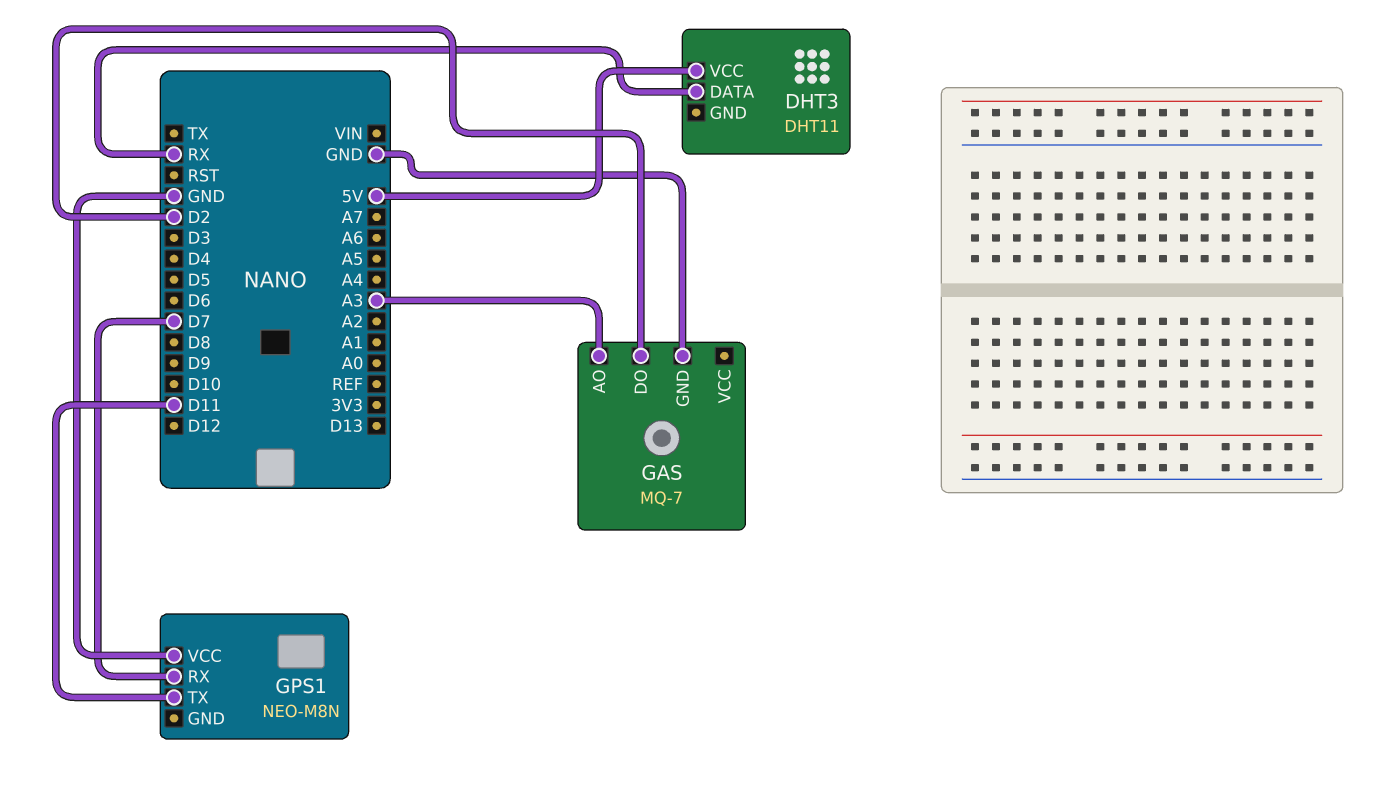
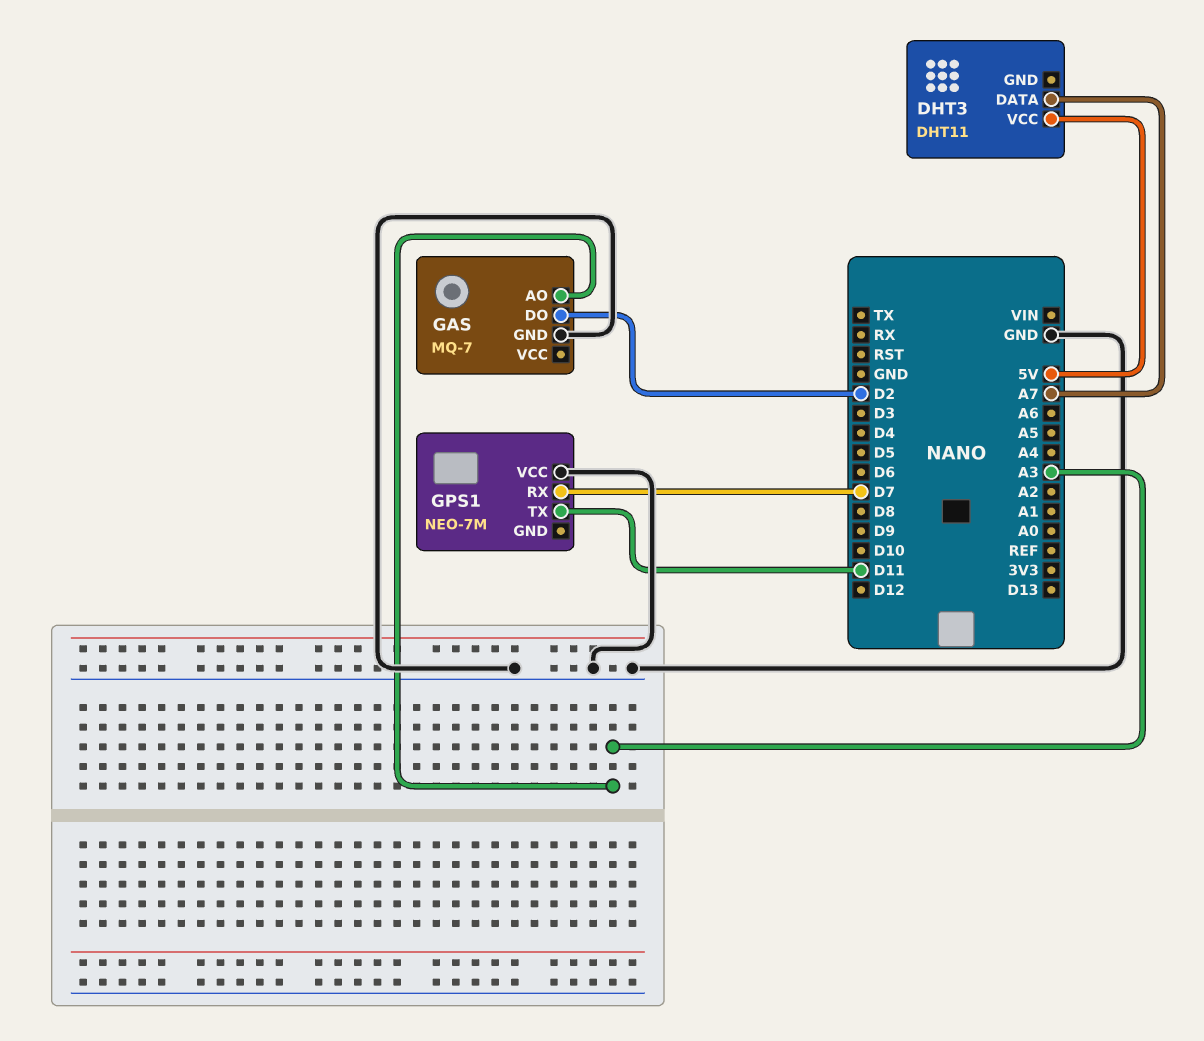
DHT3 pin DATA: RX -> A7
GPS1: NEO-M8N -> NEO-7M

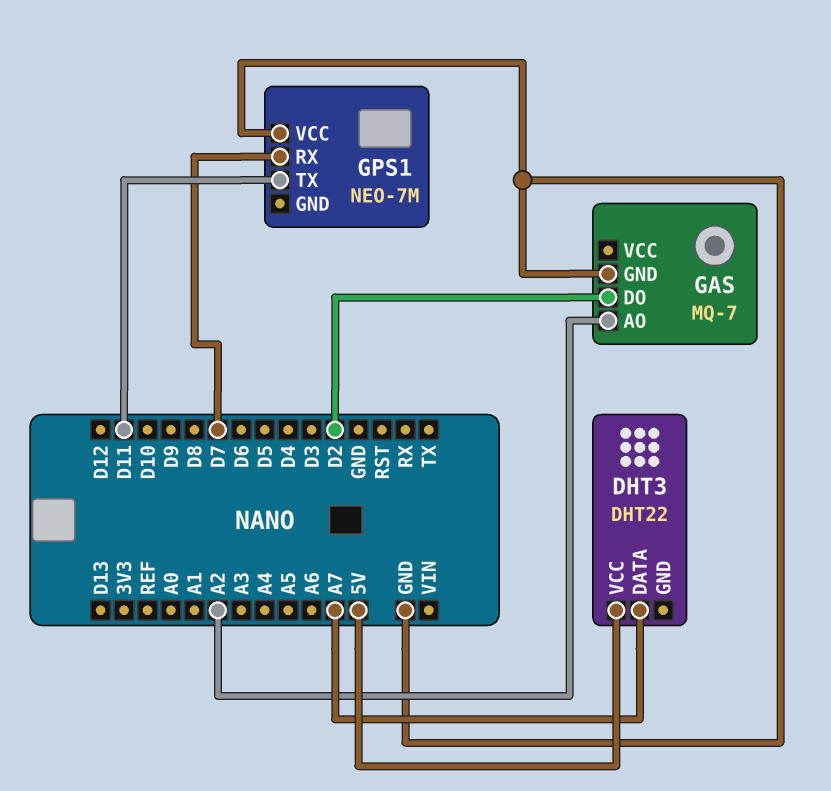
DHT3: DHT11 -> DHT22
GAS pin AO: A3 -> A2

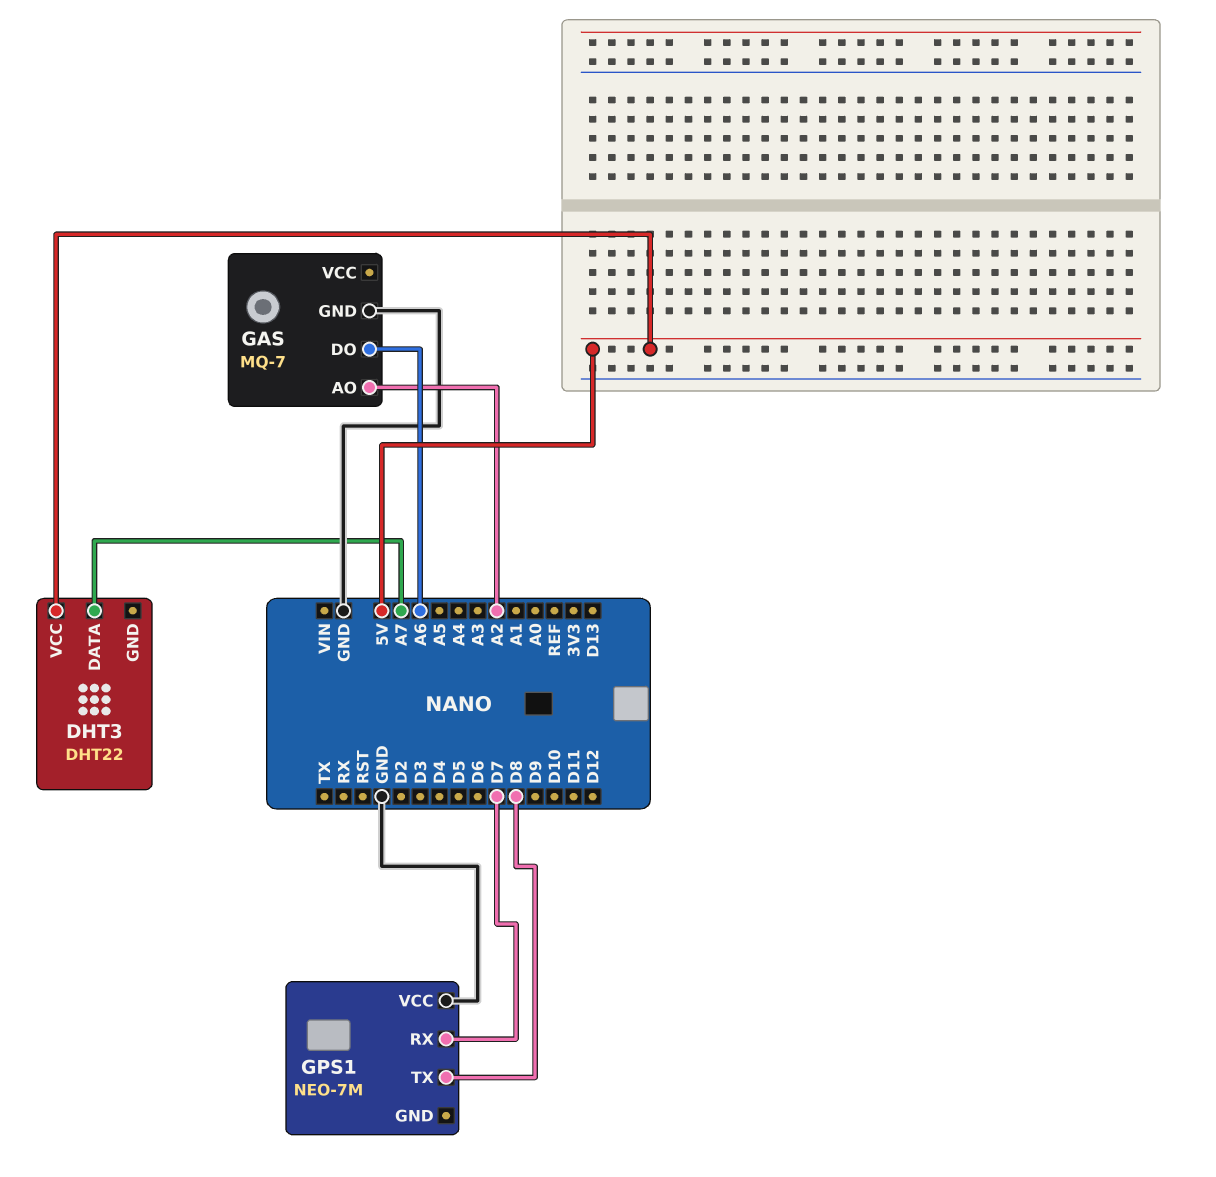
GAS pin DO: D2 -> A6
GPS1 pin TX: D11 -> D8

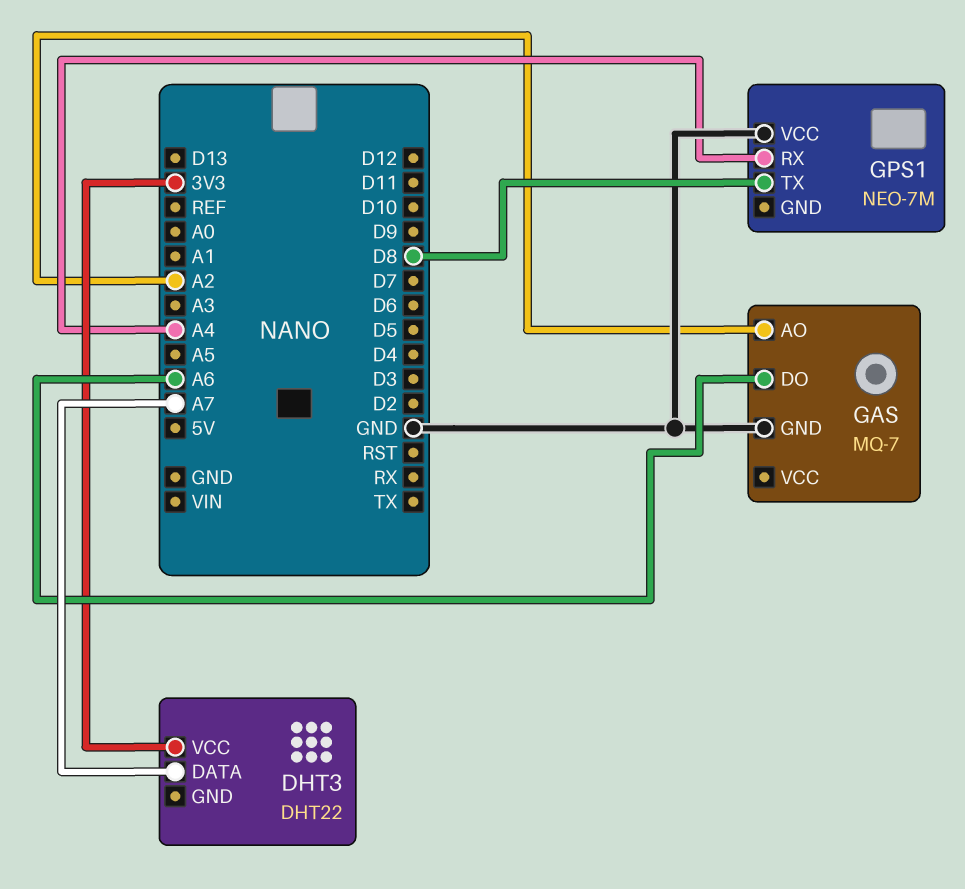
DHT3 pin VCC: 5V -> 3V3
GPS1 pin RX: D7 -> A4

